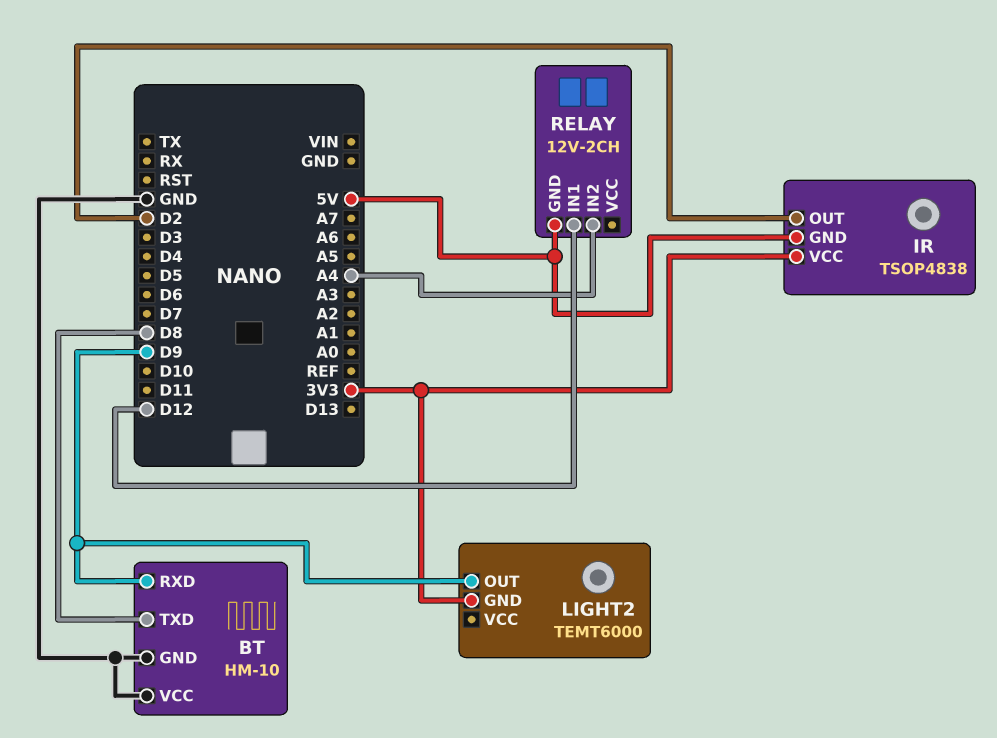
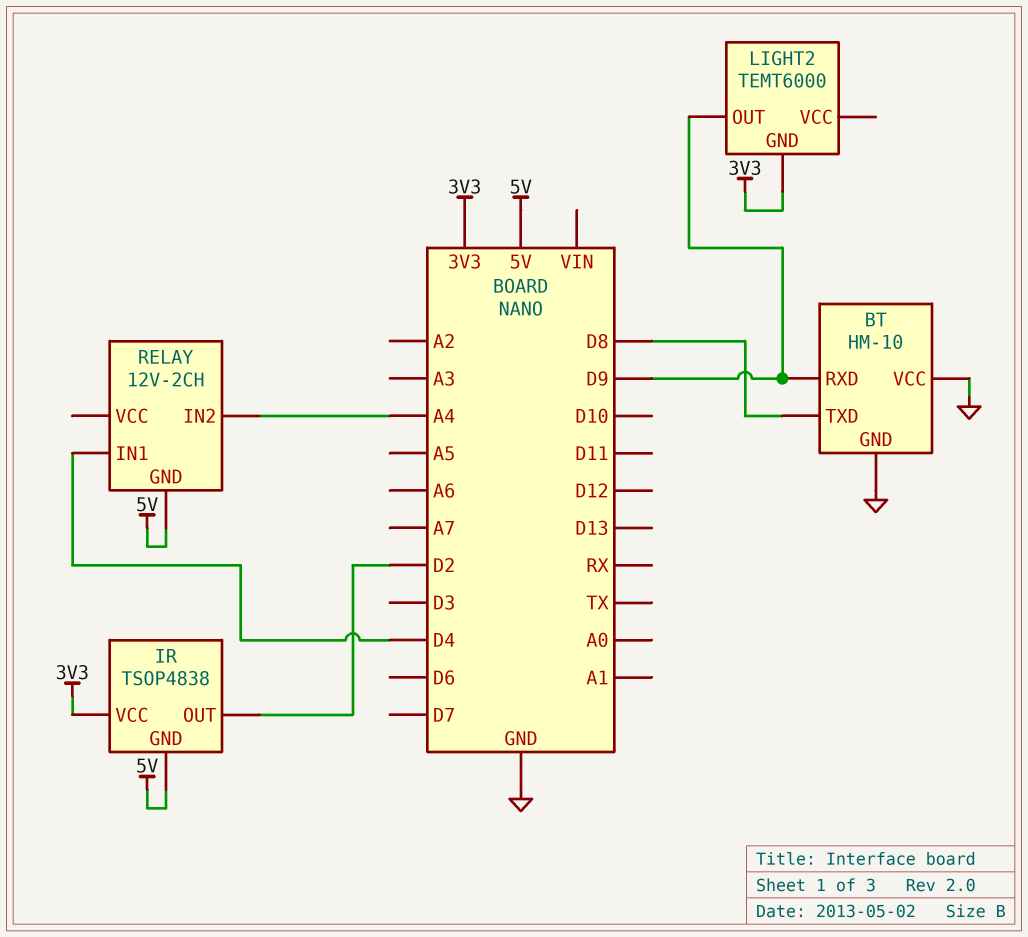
RELAY pin IN1: D12 -> D4

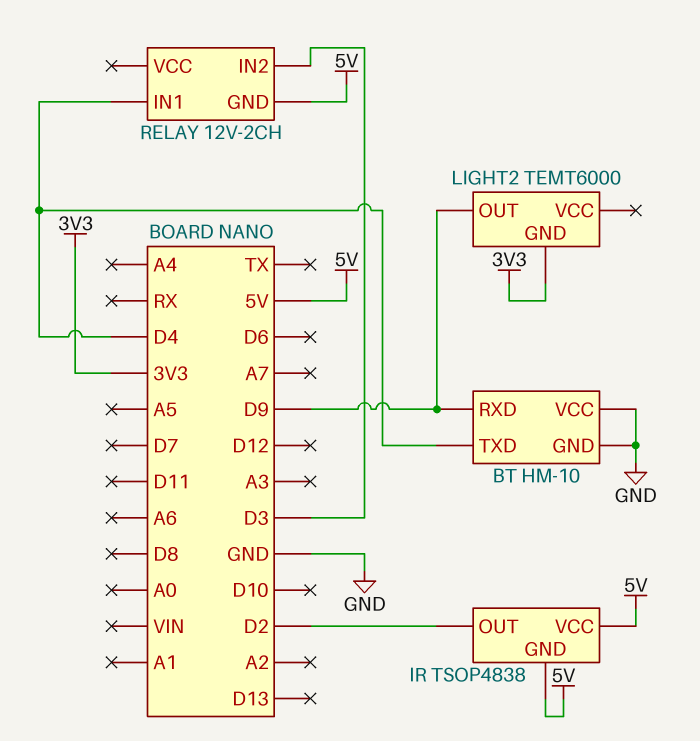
BT pin TXD: D8 -> D4
IR pin VCC: 3V3 -> 5V
RELAY pin IN2: A4 -> D3

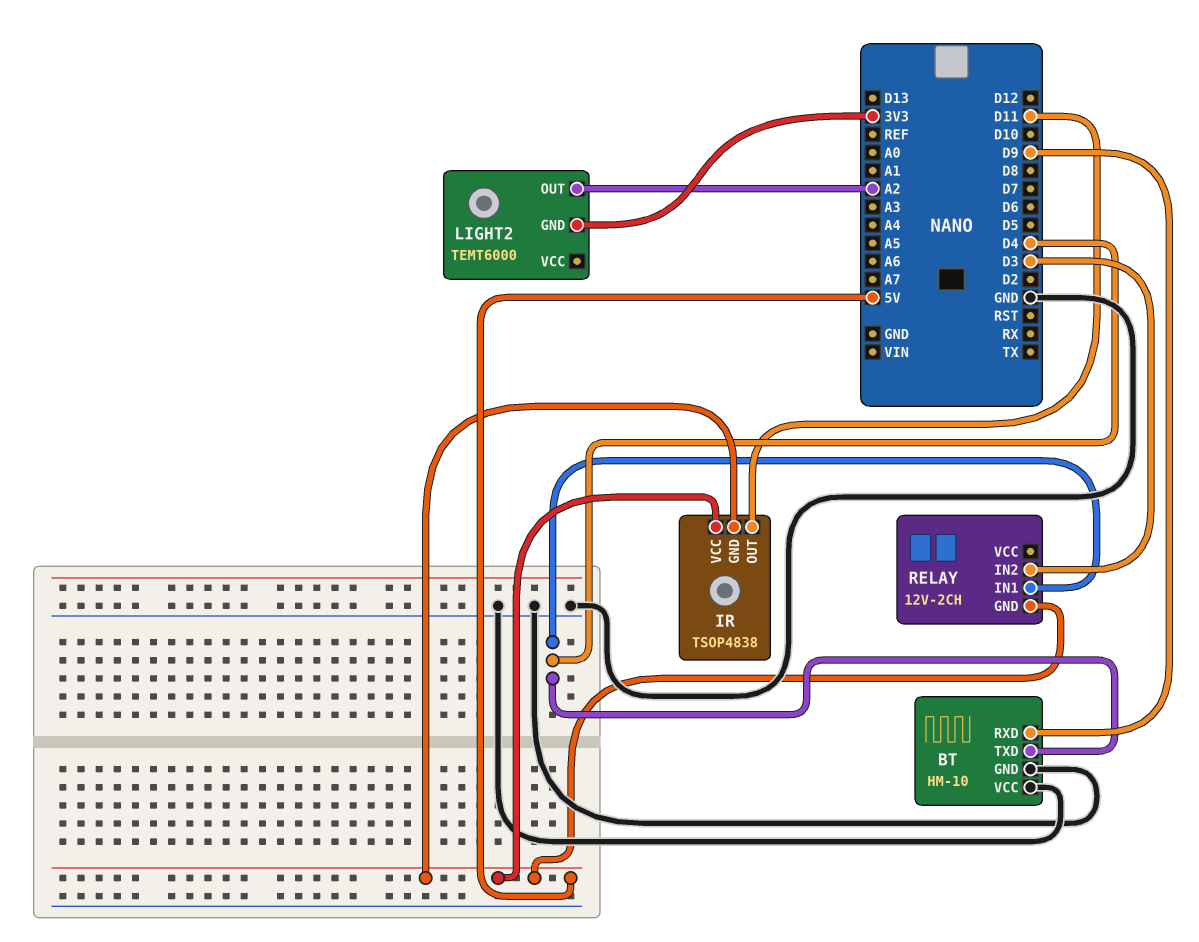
IR pin OUT: D2 -> D11
LIGHT2 pin OUT: D9 -> A2

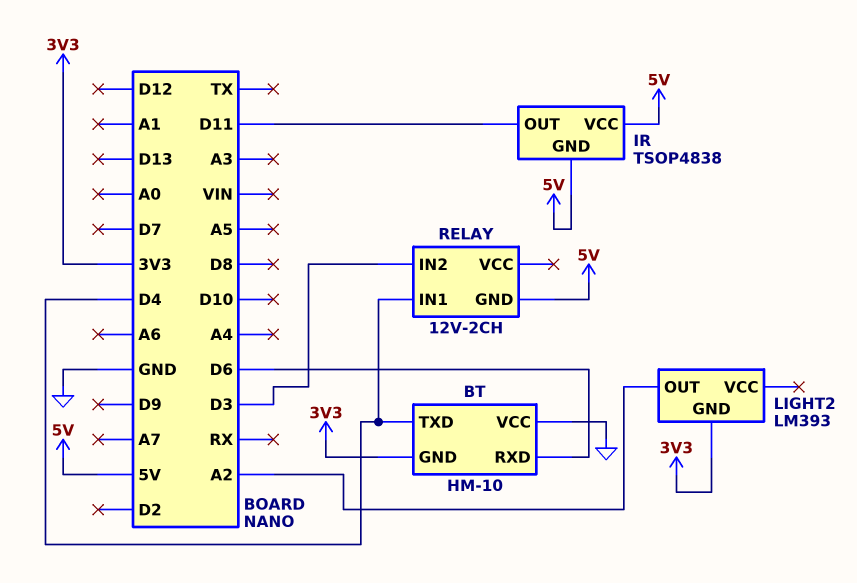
BT pin GND: GND -> 3V3
BT pin RXD: D9 -> D6
LIGHT2: TEMT6000 -> LM393

